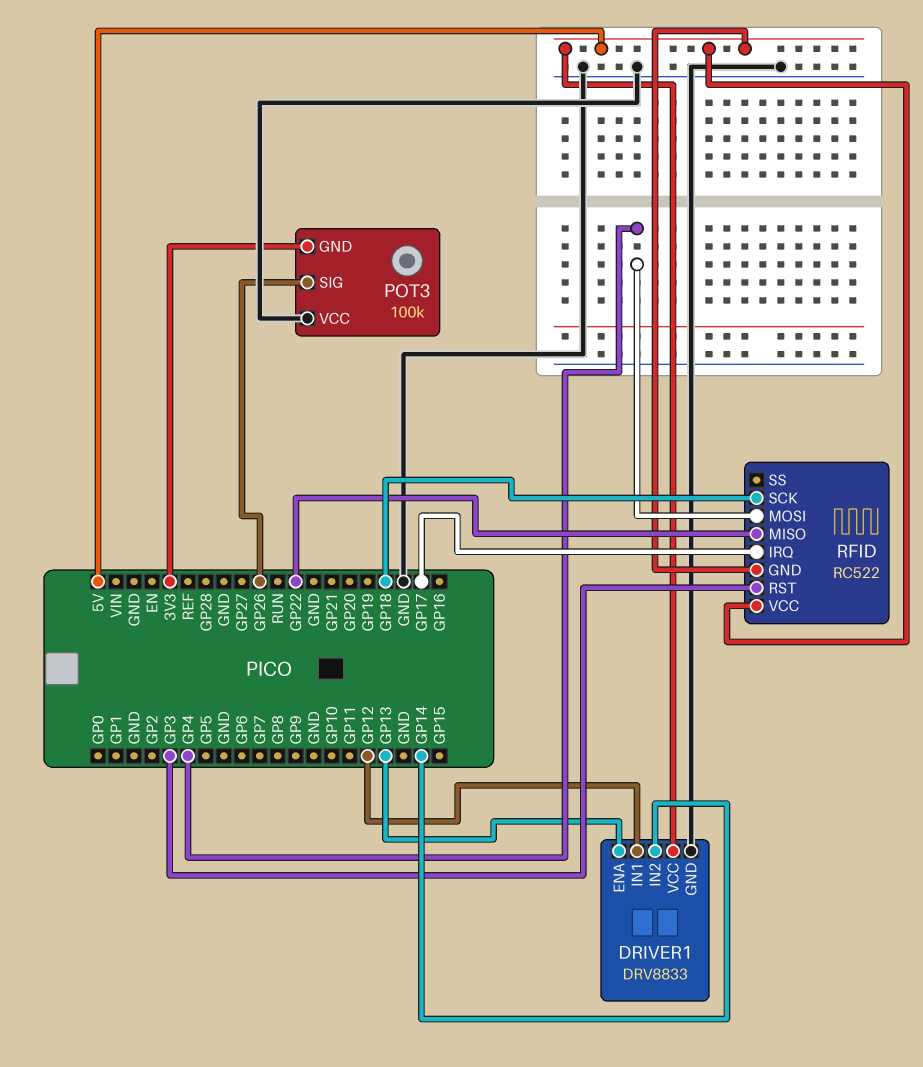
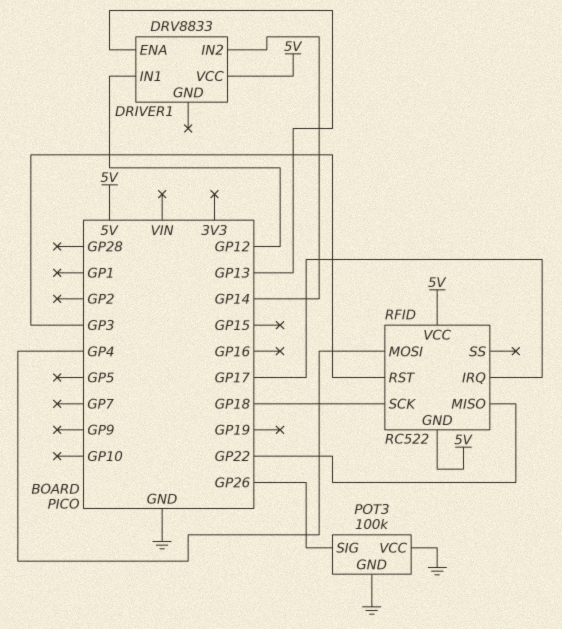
DRIVER1 pin GND: GND -> none
POT3 pin GND: 3V3 -> GND

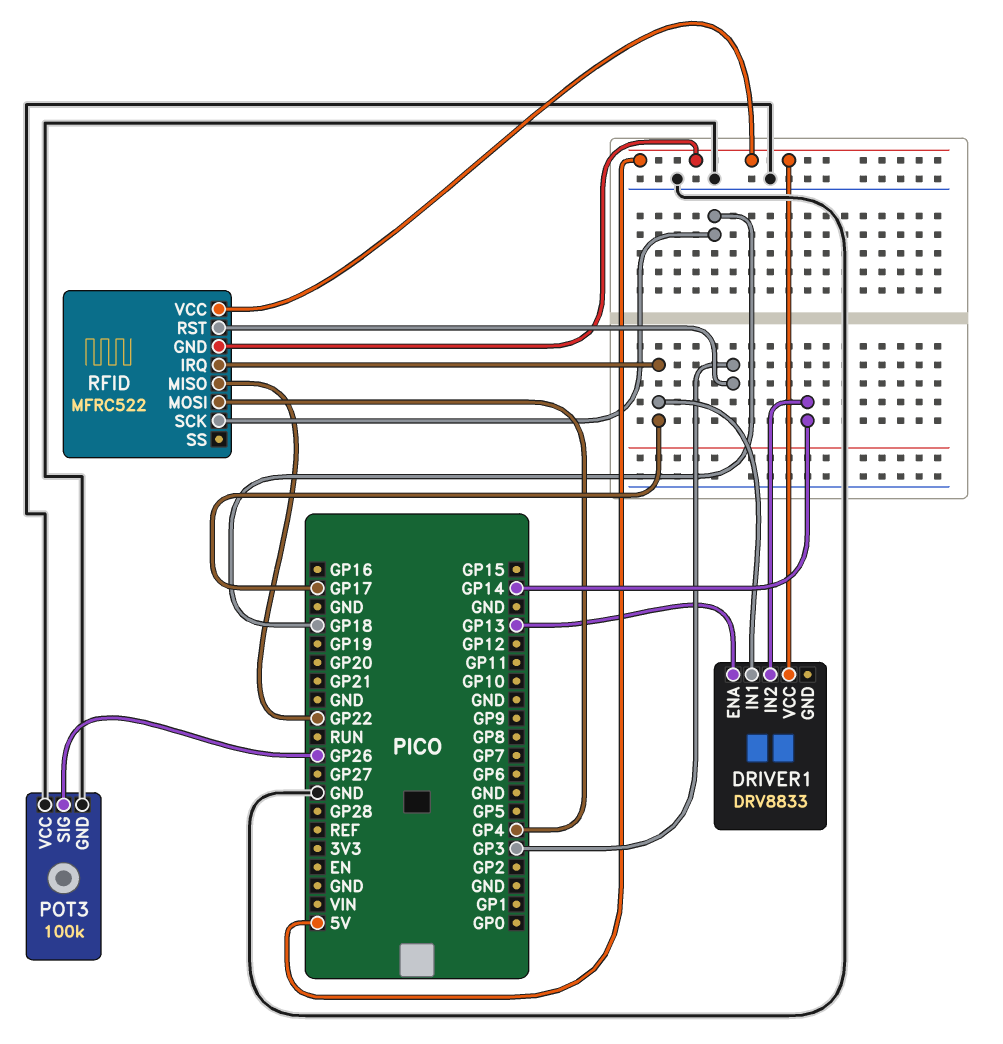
DRIVER1 pin IN1: GP12 -> GP17
RFID: RC522 -> MFRC522

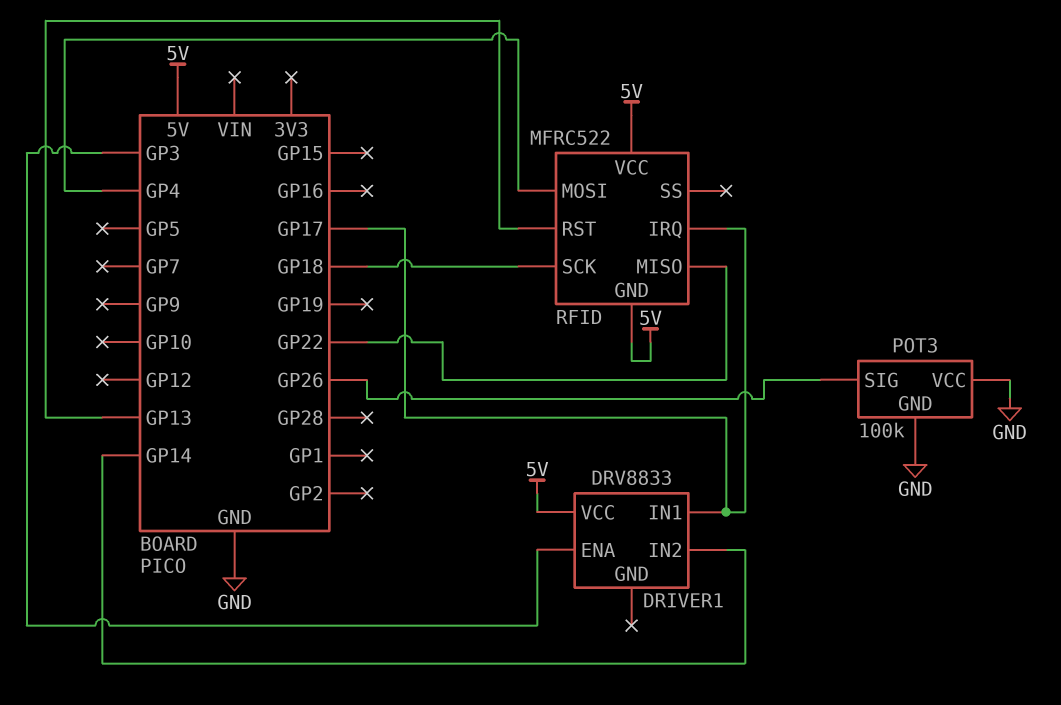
DRIVER1 pin ENA: GP13 -> GP3
RFID pin RST: GP3 -> GP13

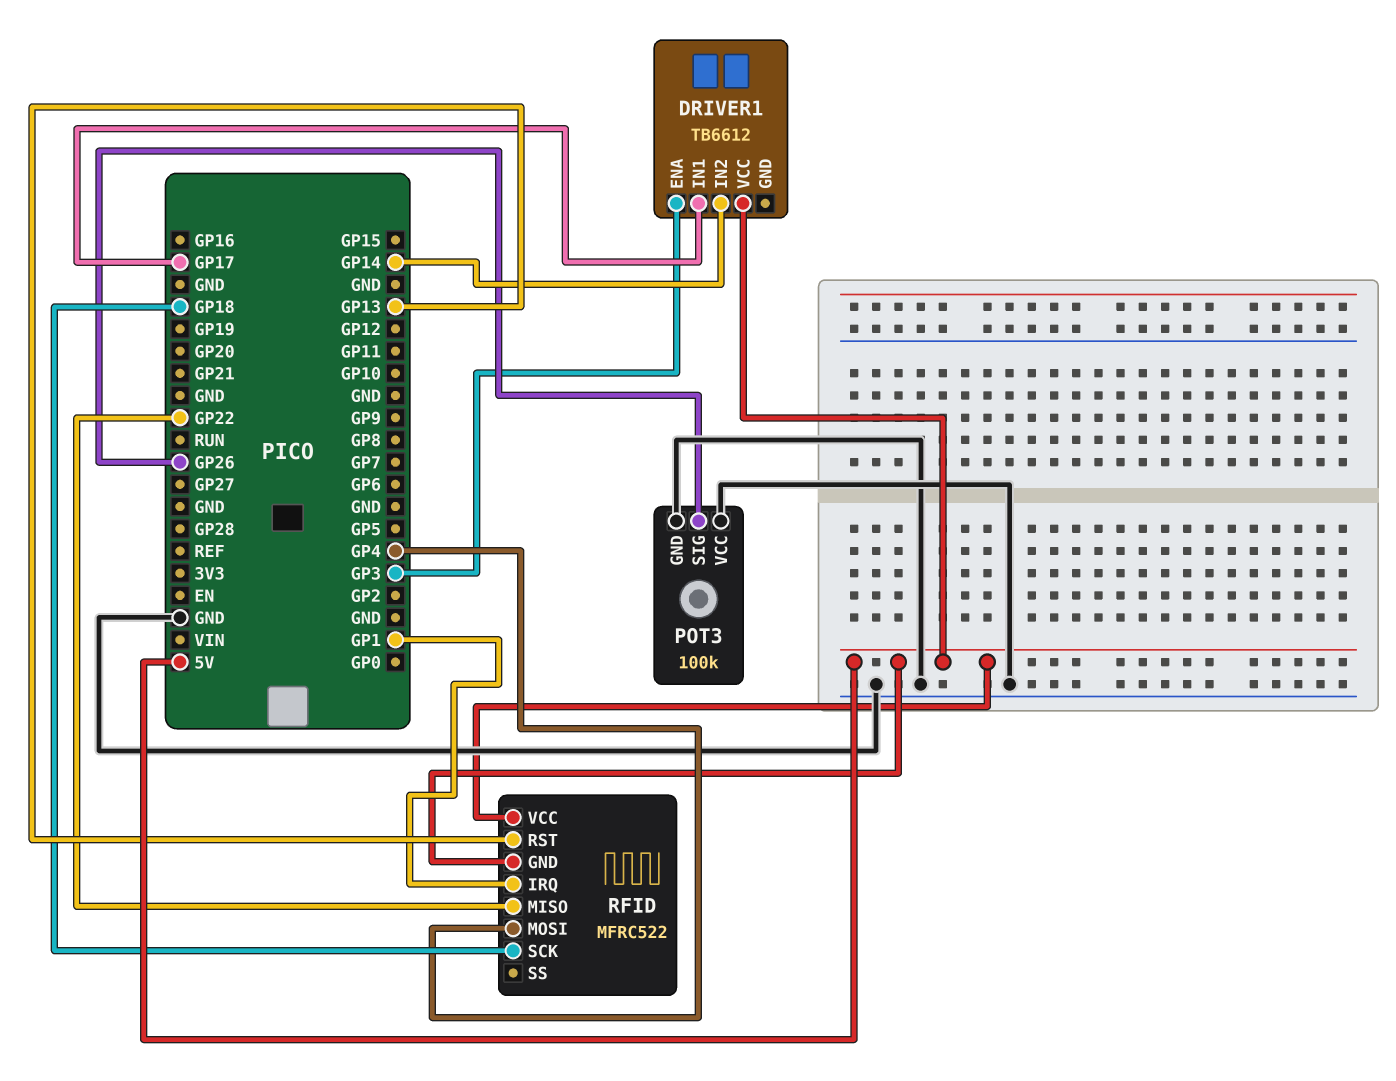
DRIVER1: DRV8833 -> TB6612
RFID pin IRQ: GP17 -> GP1

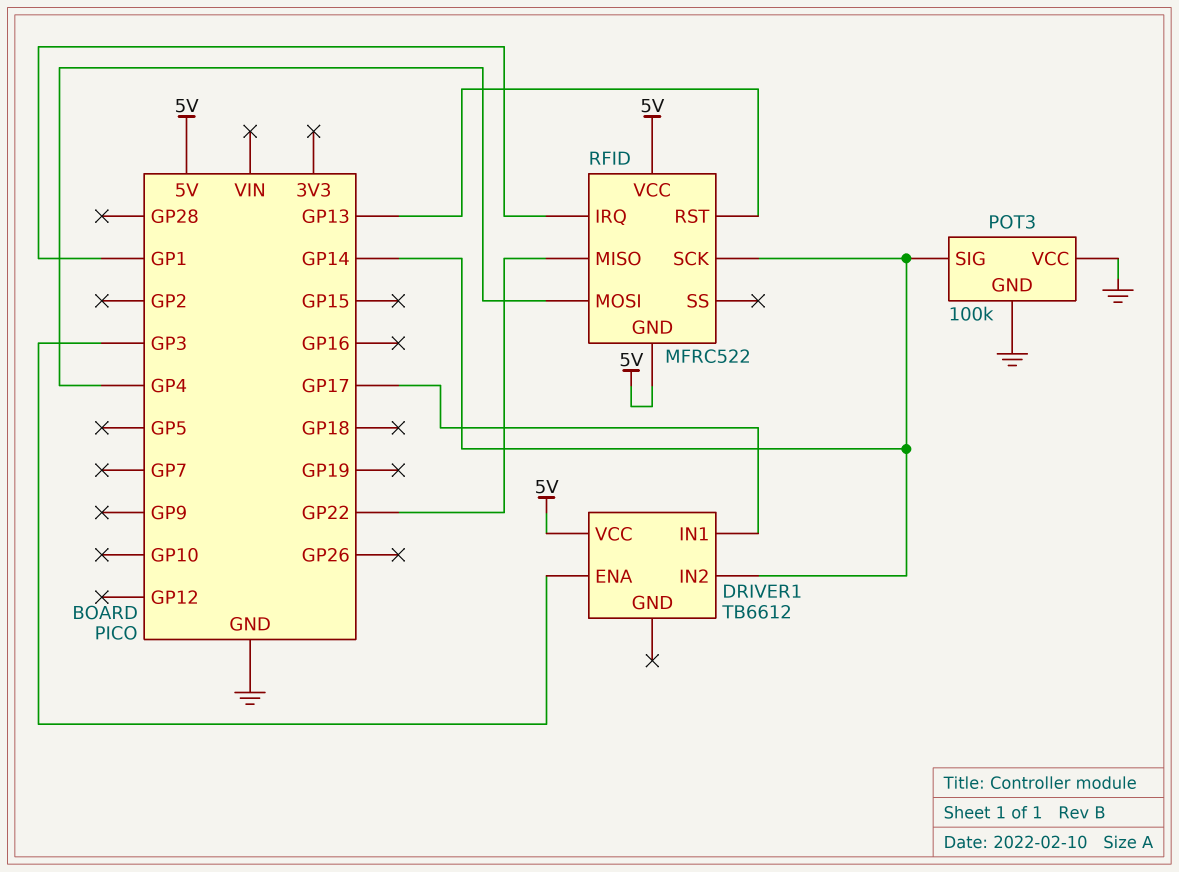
POT3 pin SIG: GP26 -> GP14
RFID pin SCK: GP18 -> GP14

